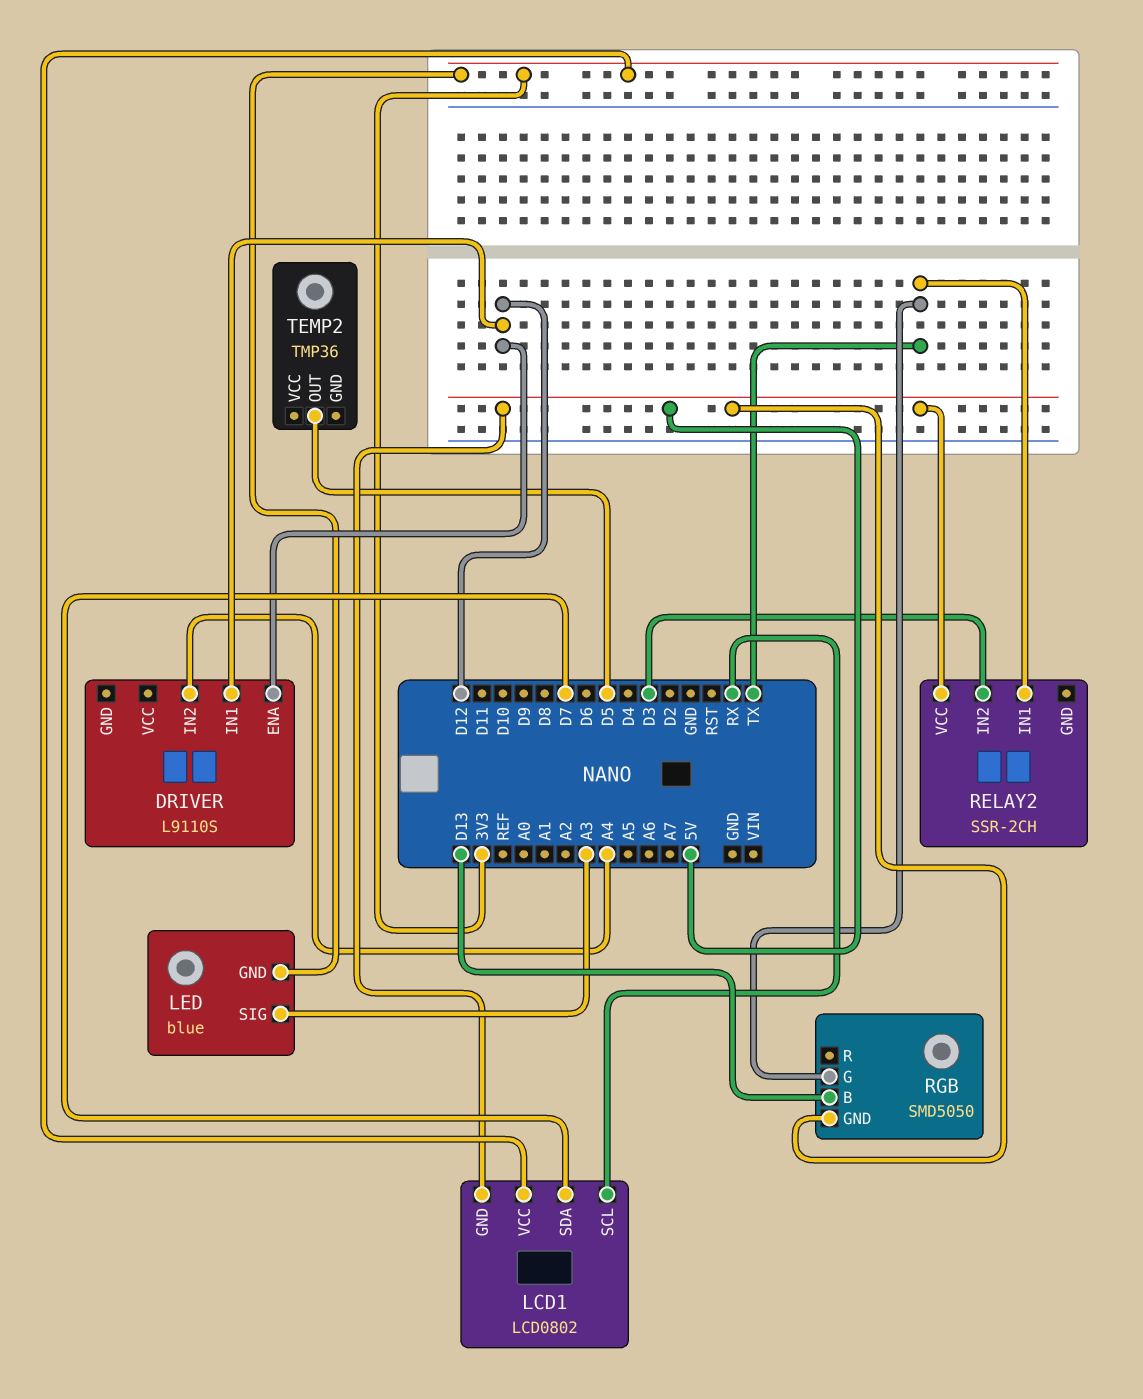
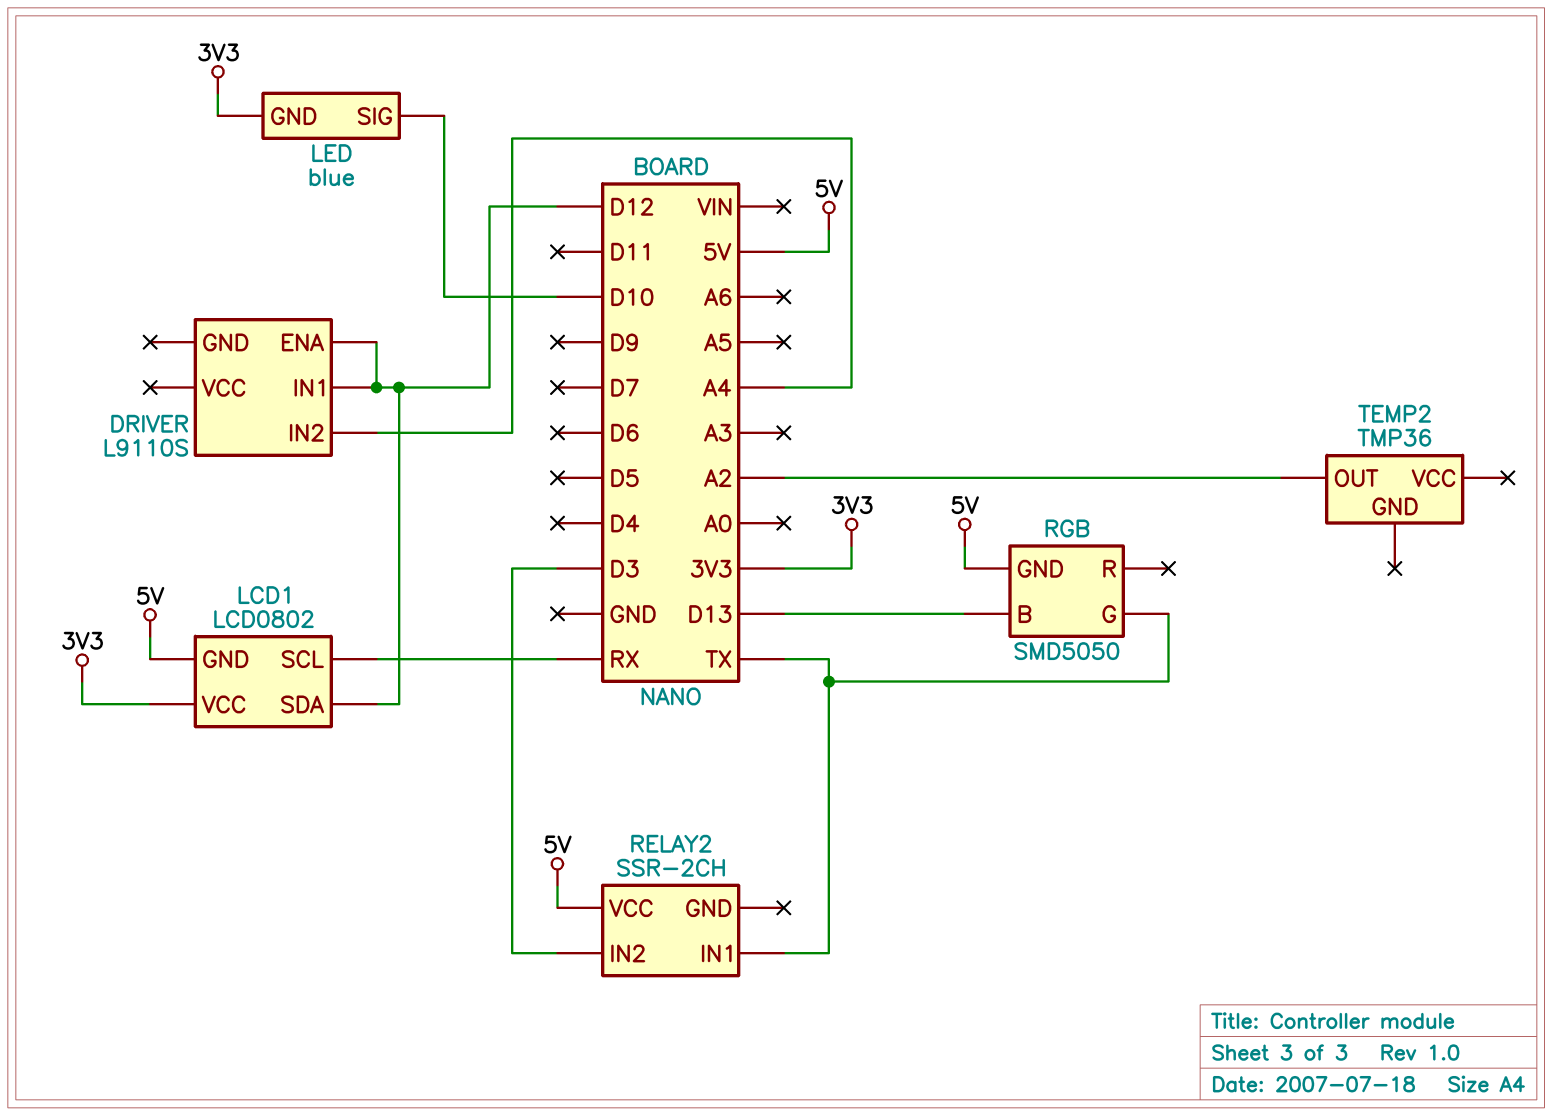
LCD1 pin SDA: D7 -> D12
LED pin SIG: A3 -> D10
TEMP2 pin OUT: D5 -> A2

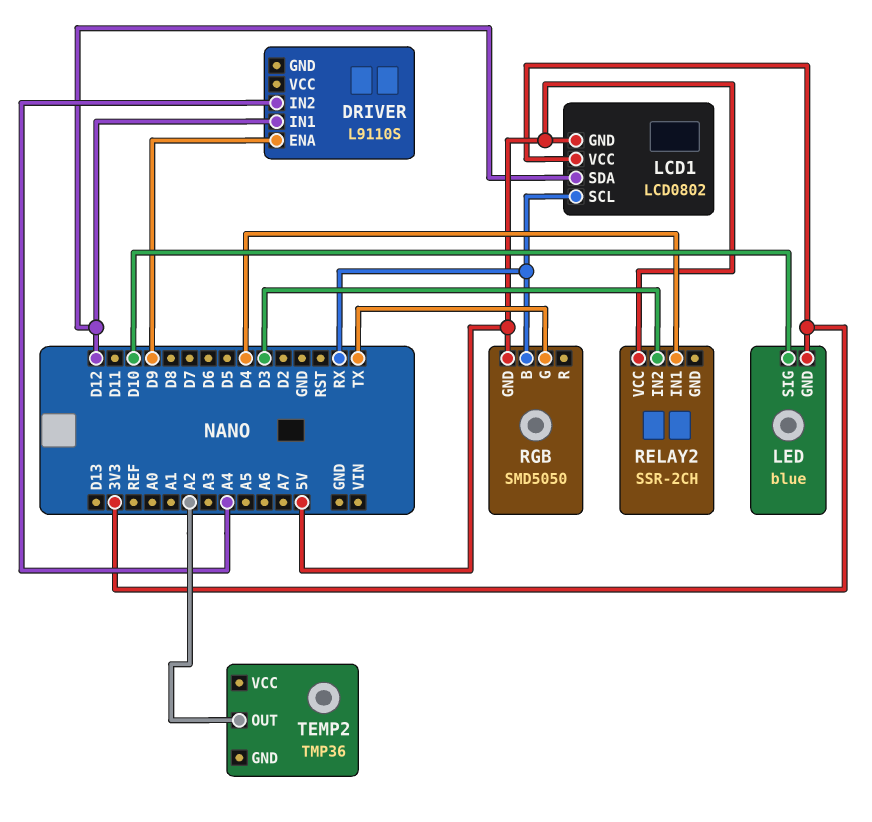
DRIVER pin ENA: D12 -> D9
RELAY2 pin IN1: TX -> D4
RGB pin B: D13 -> RX

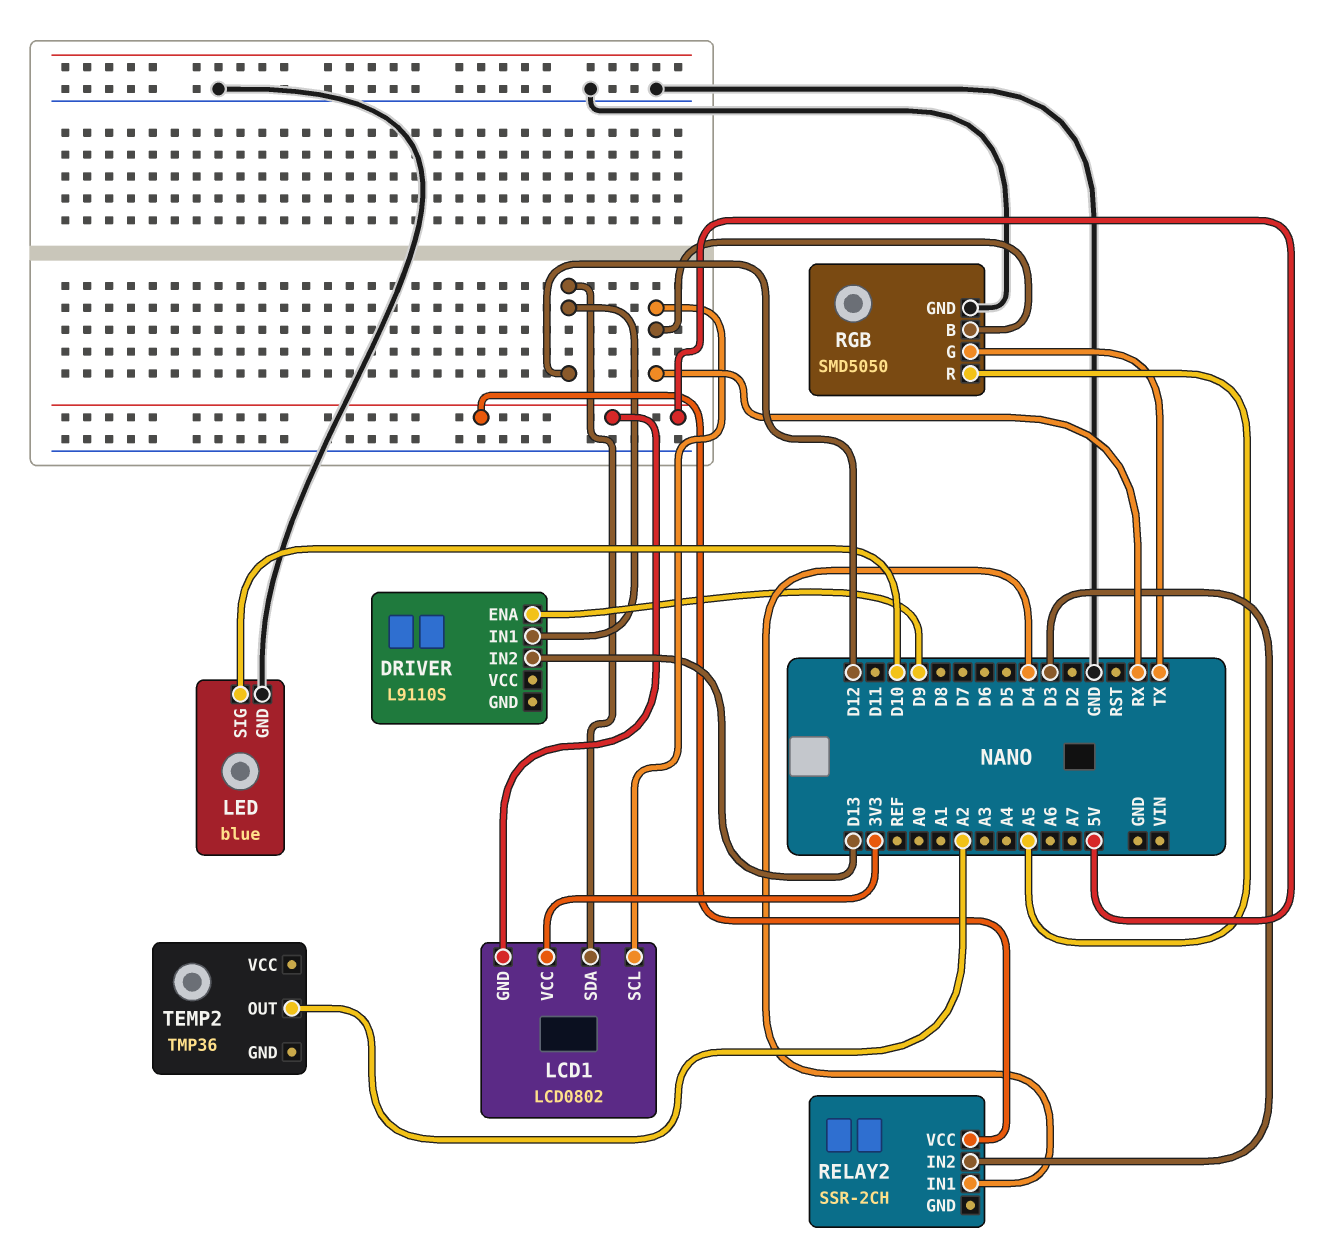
DRIVER pin IN2: A4 -> D13
LED pin GND: 3V3 -> GND
RGB pin GND: 5V -> GND
RGB pin R: none -> A5

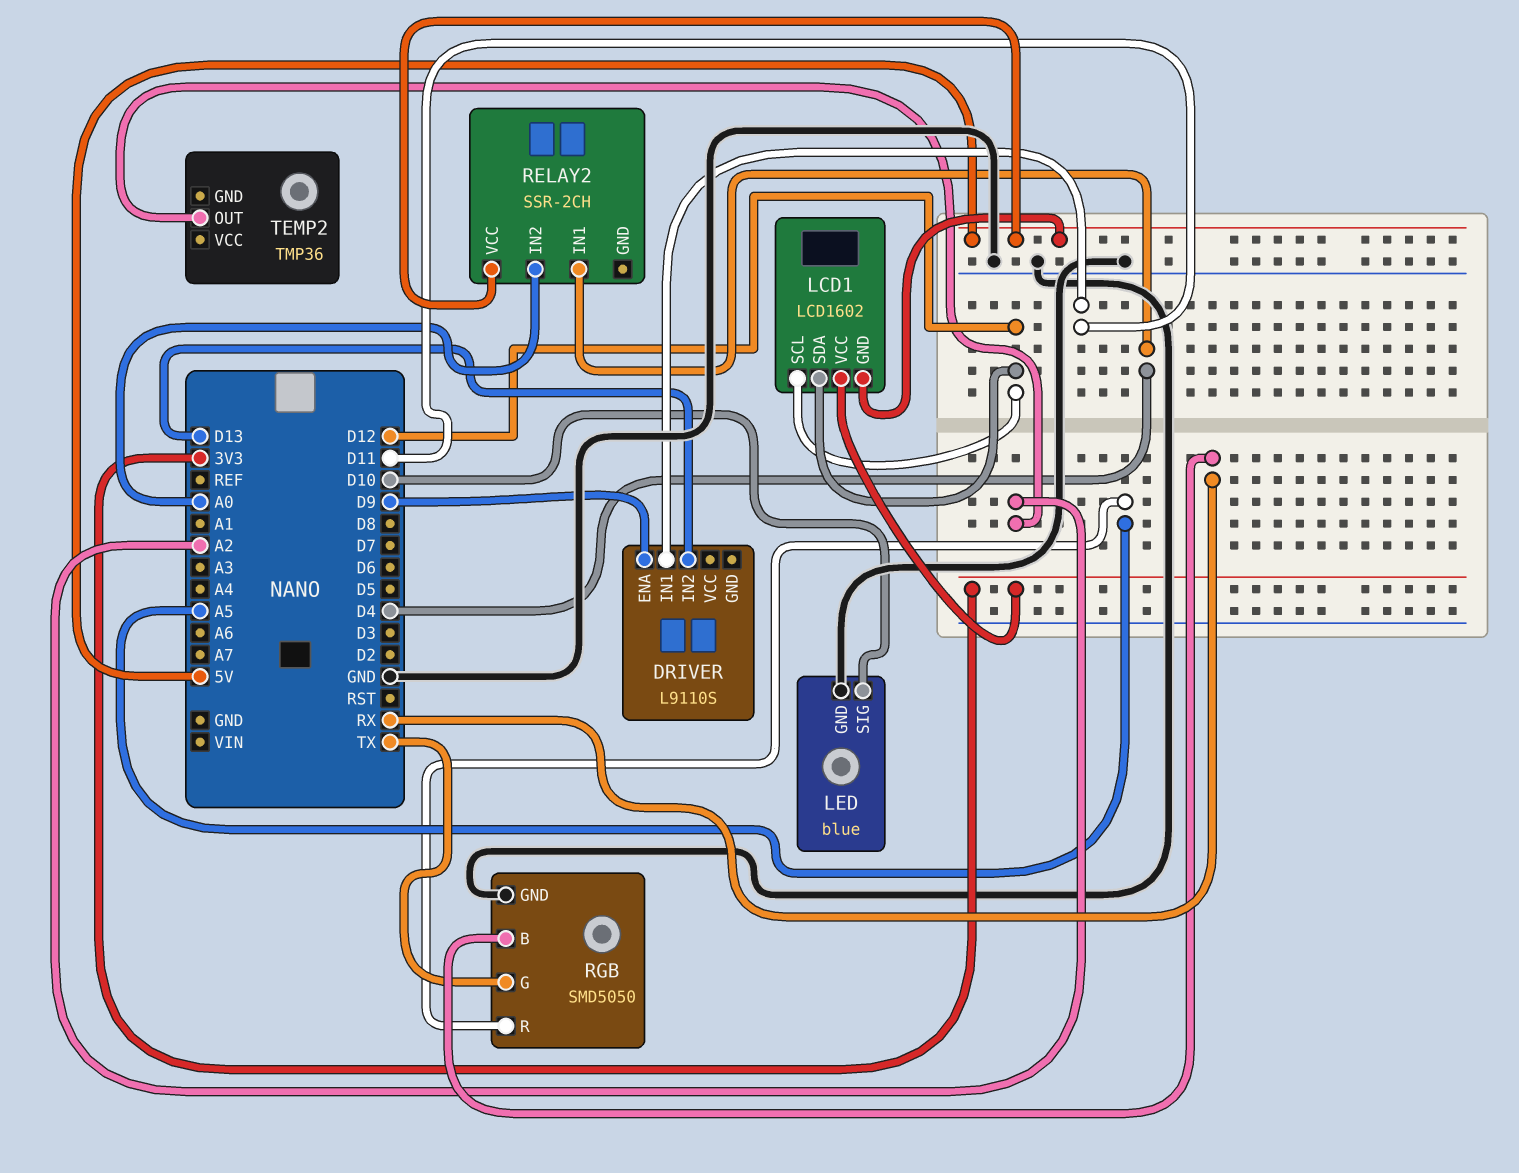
DRIVER pin IN1: D12 -> D11
LCD1: LCD0802 -> LCD1602
LCD1 pin SCL: RX -> D12
RELAY2 pin IN2: D3 -> A0

